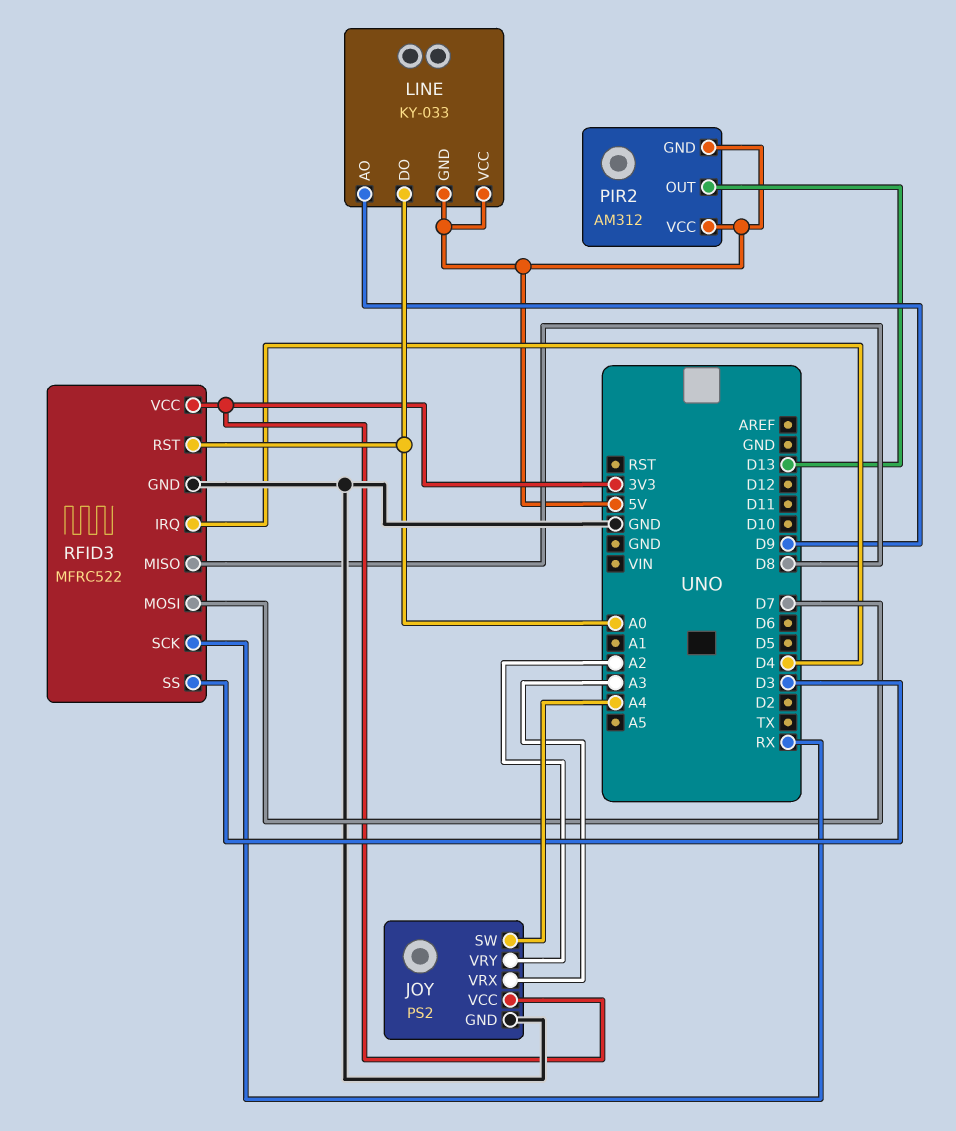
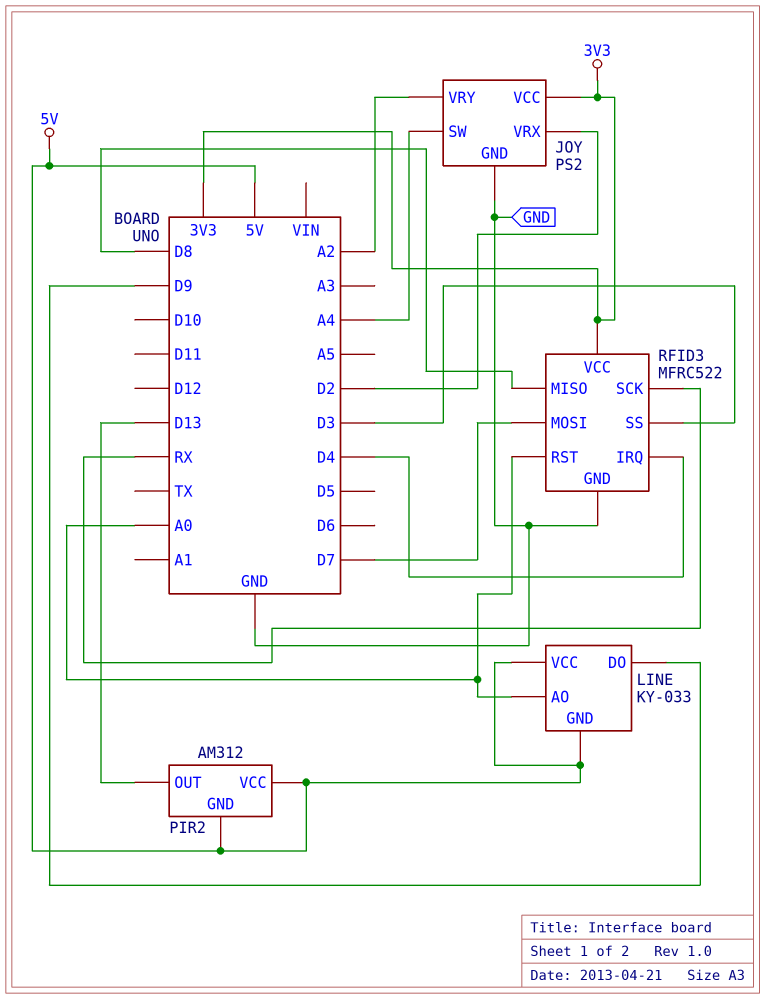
JOY pin VRX: A3 -> D2
LINE pin AO: D9 -> A0
LINE pin DO: A0 -> D9

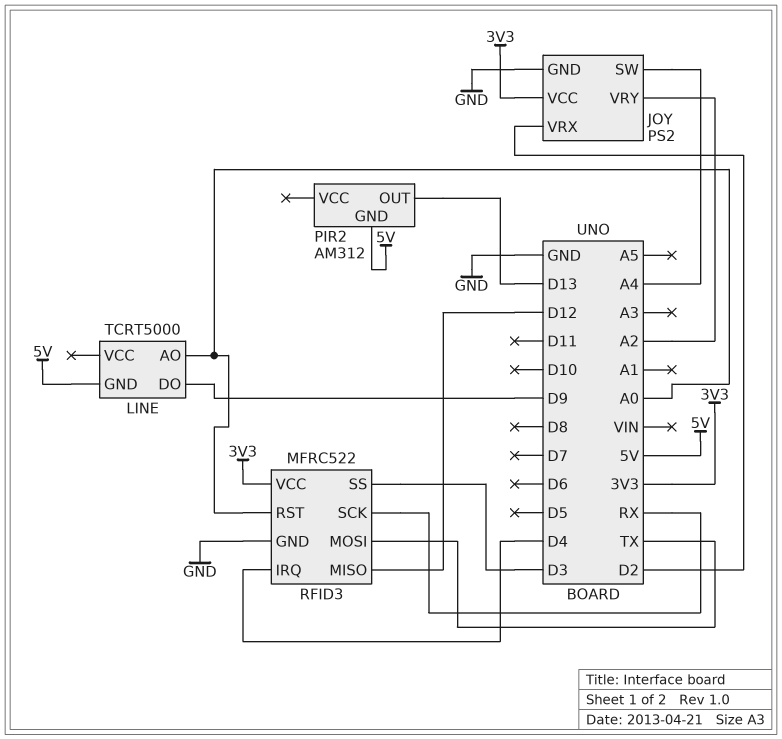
LINE: KY-033 -> TCRT5000
LINE pin VCC: 5V -> none
PIR2 pin VCC: 5V -> none
RFID3 pin MISO: D8 -> D12
RFID3 pin MOSI: D7 -> TX

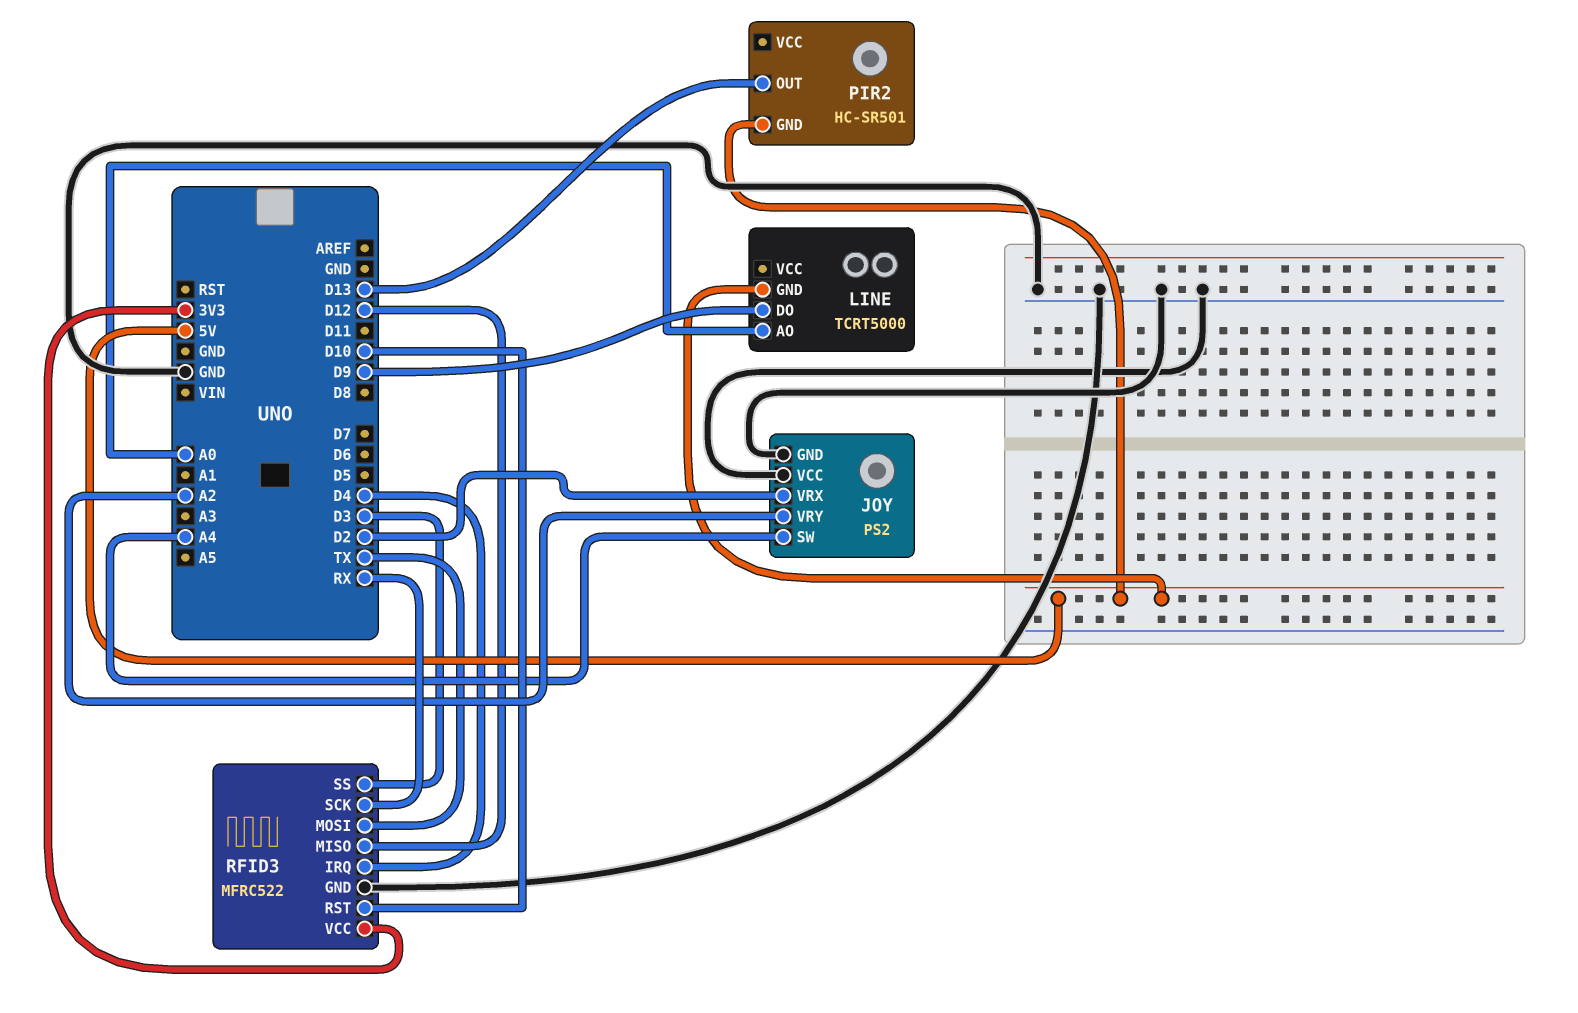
JOY pin VCC: 3V3 -> GND
PIR2: AM312 -> HC-SR501
RFID3 pin RST: A0 -> D10

